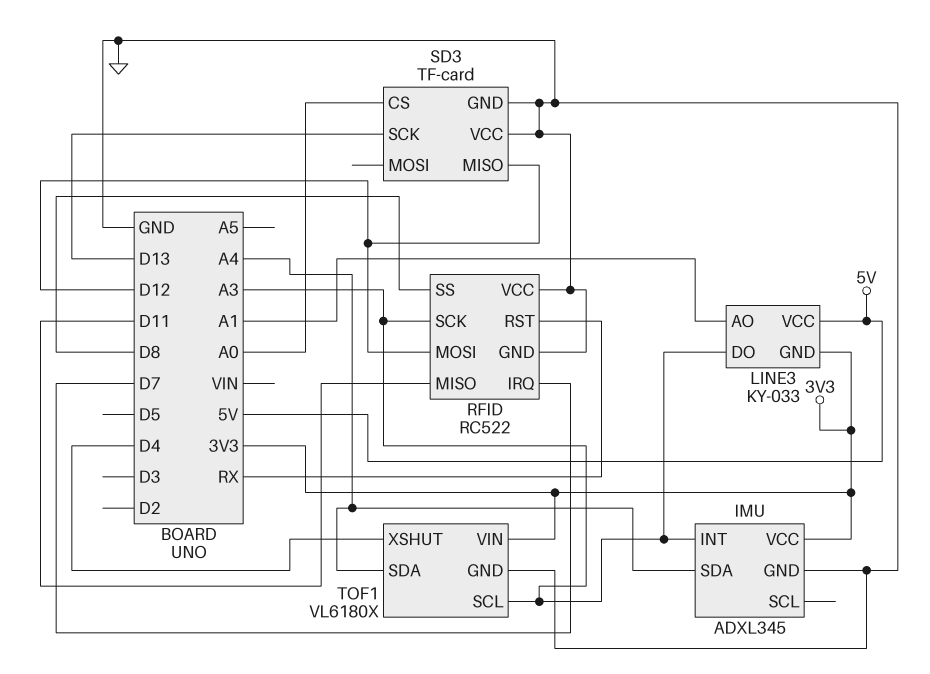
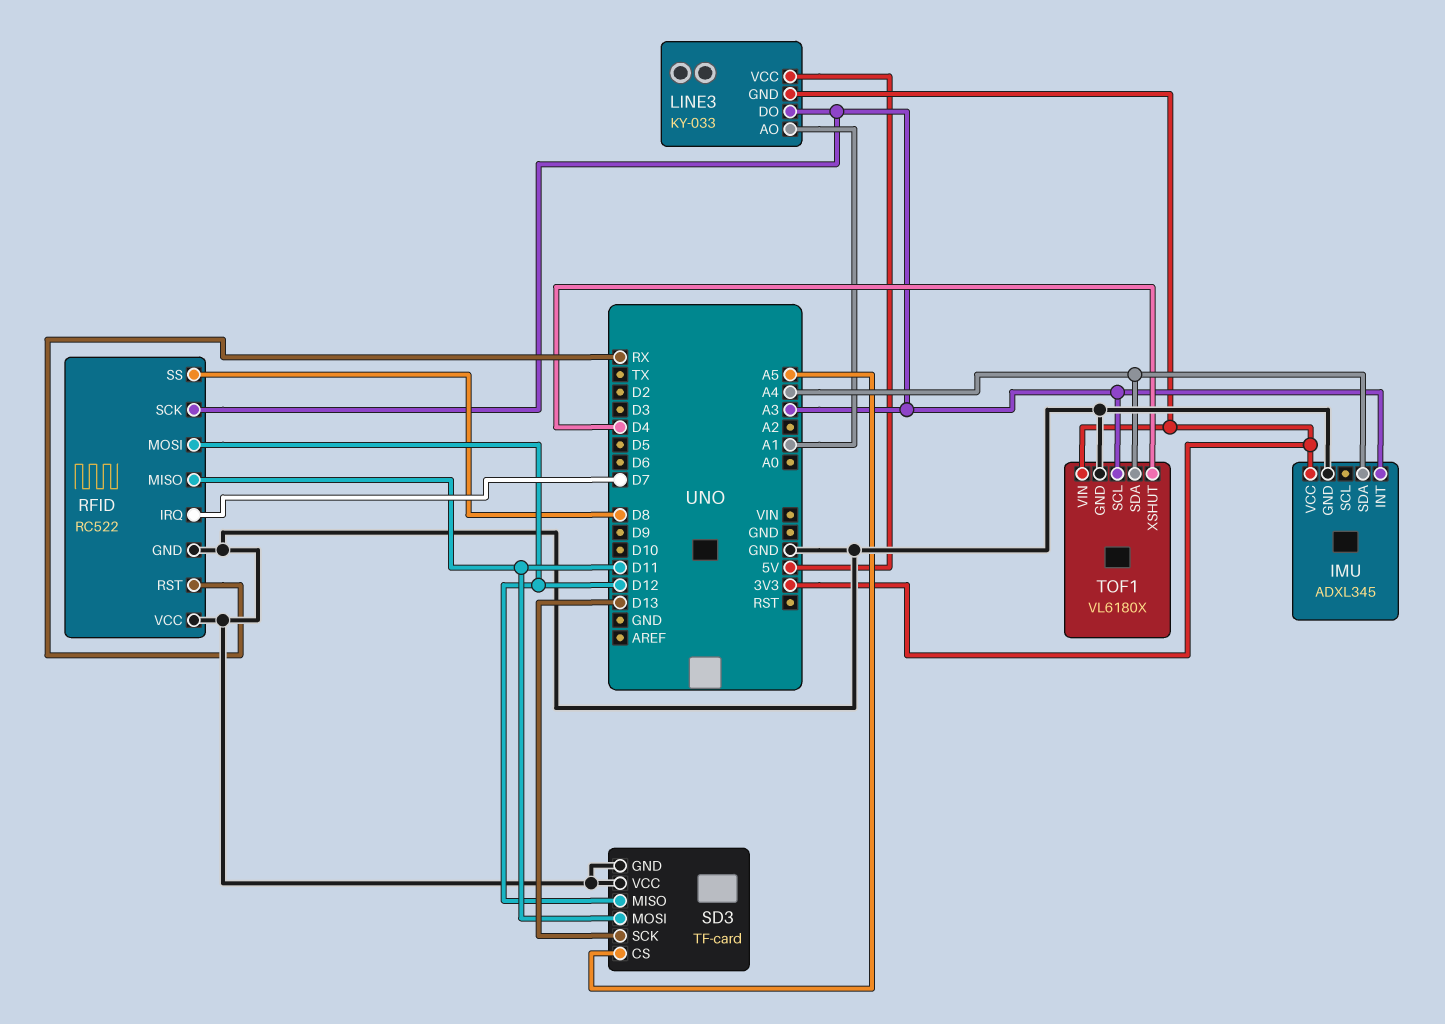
SD3 pin CS: A0 -> A5
SD3 pin MOSI: none -> D11

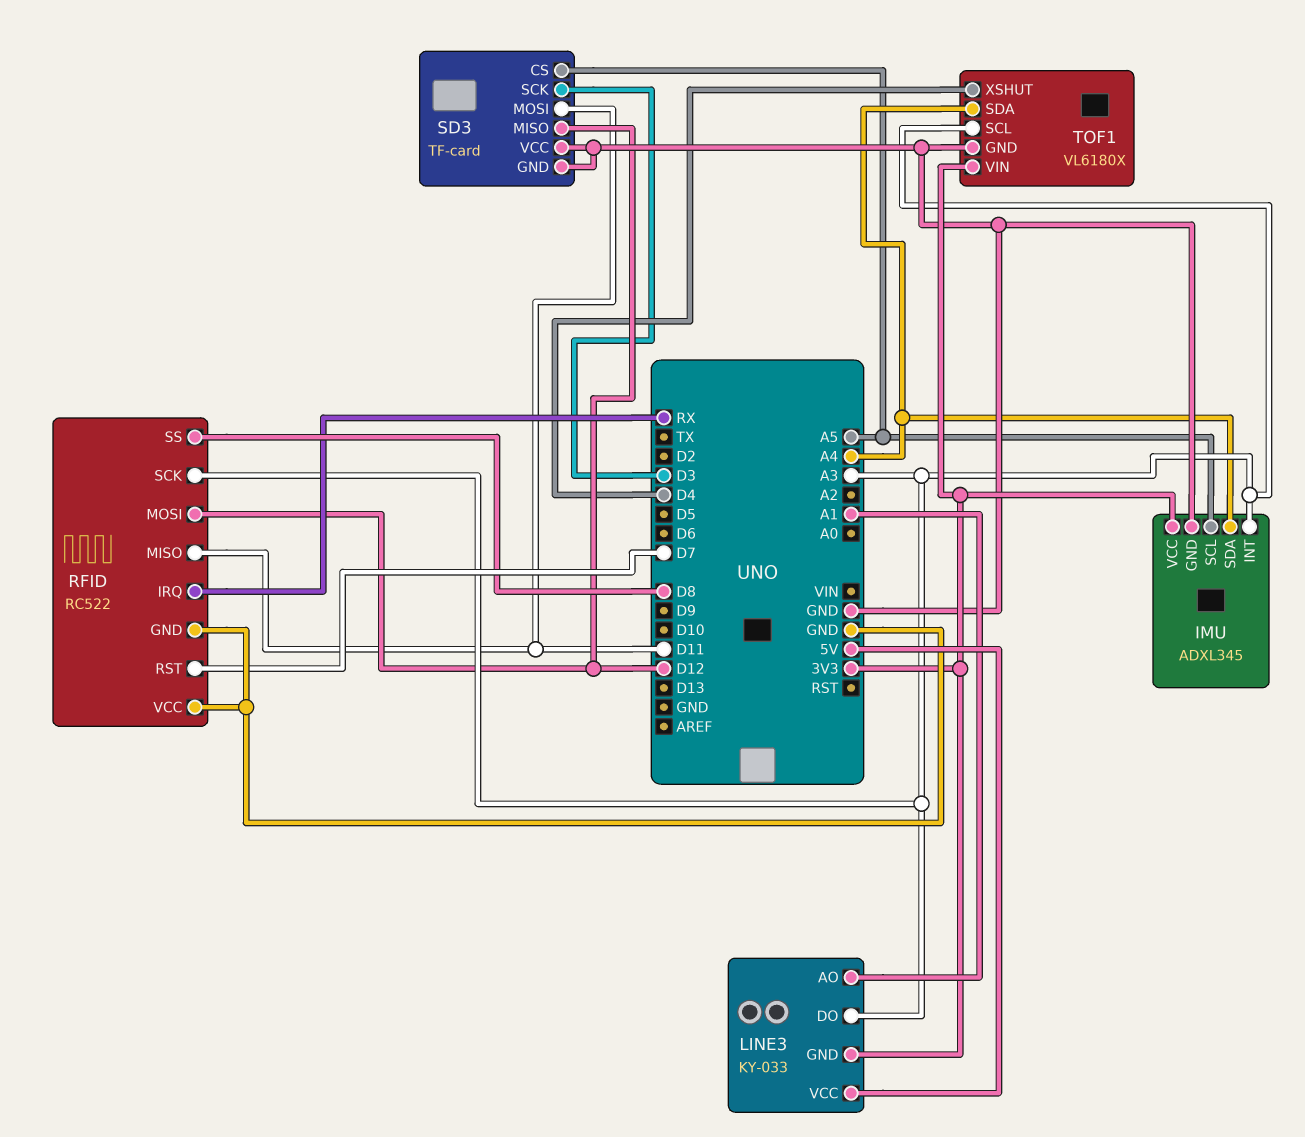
IMU pin SCL: none -> A5
RFID pin IRQ: D7 -> RX
RFID pin RST: RX -> D7
SD3 pin SCK: D13 -> D3

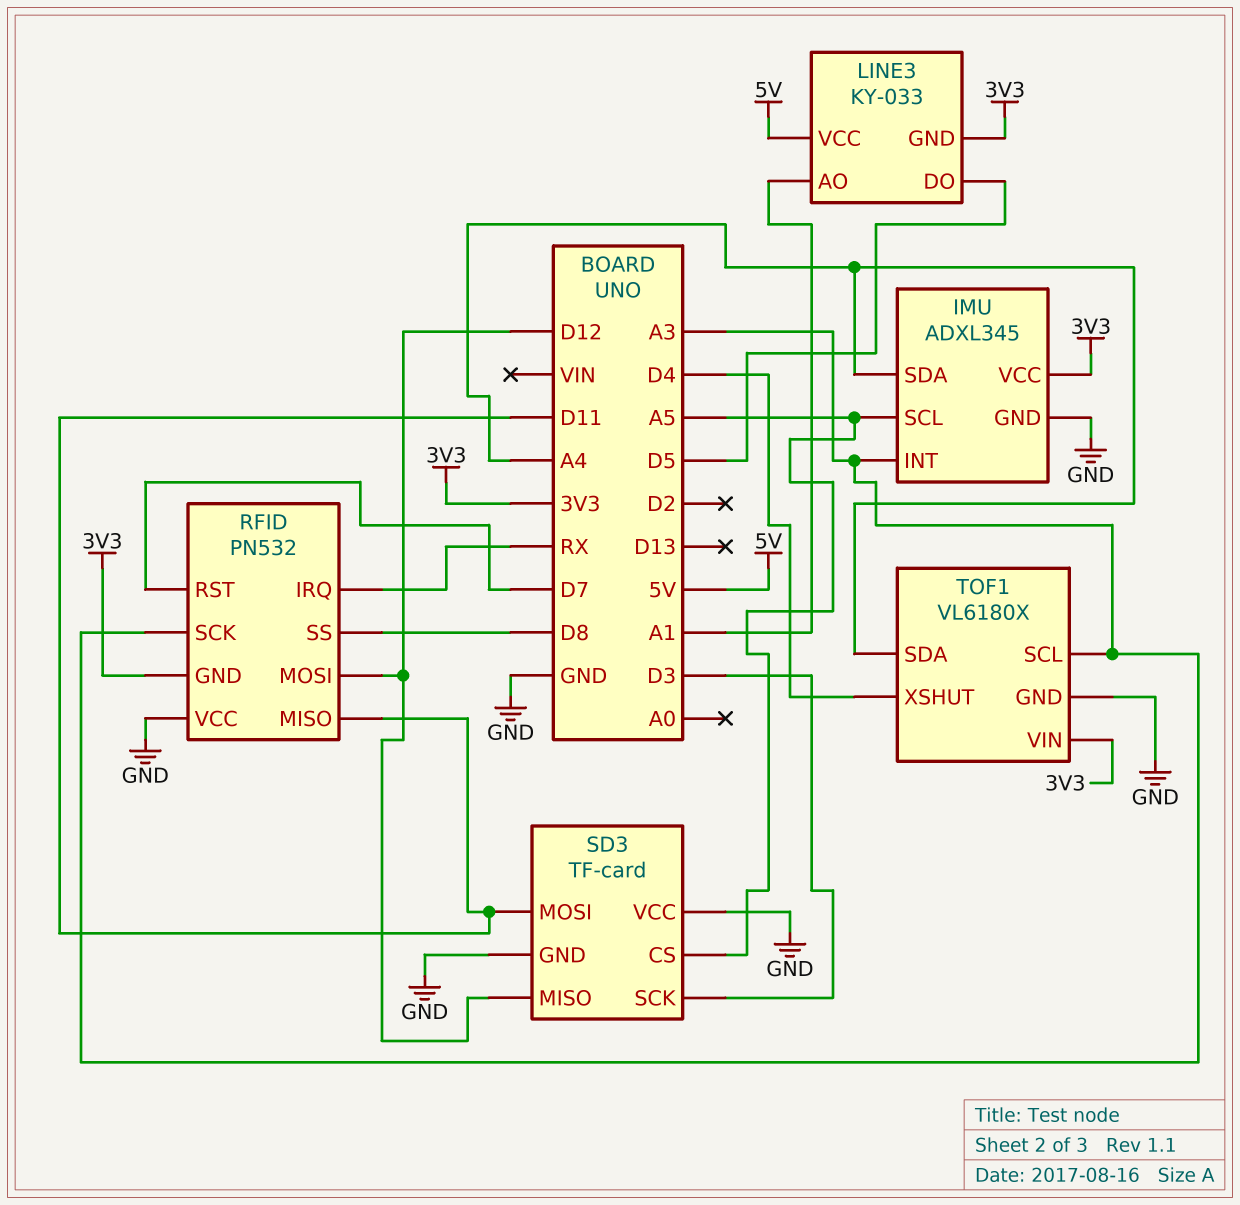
LINE3 pin DO: A3 -> D5
RFID: RC522 -> PN532
RFID pin GND: GND -> 3V3

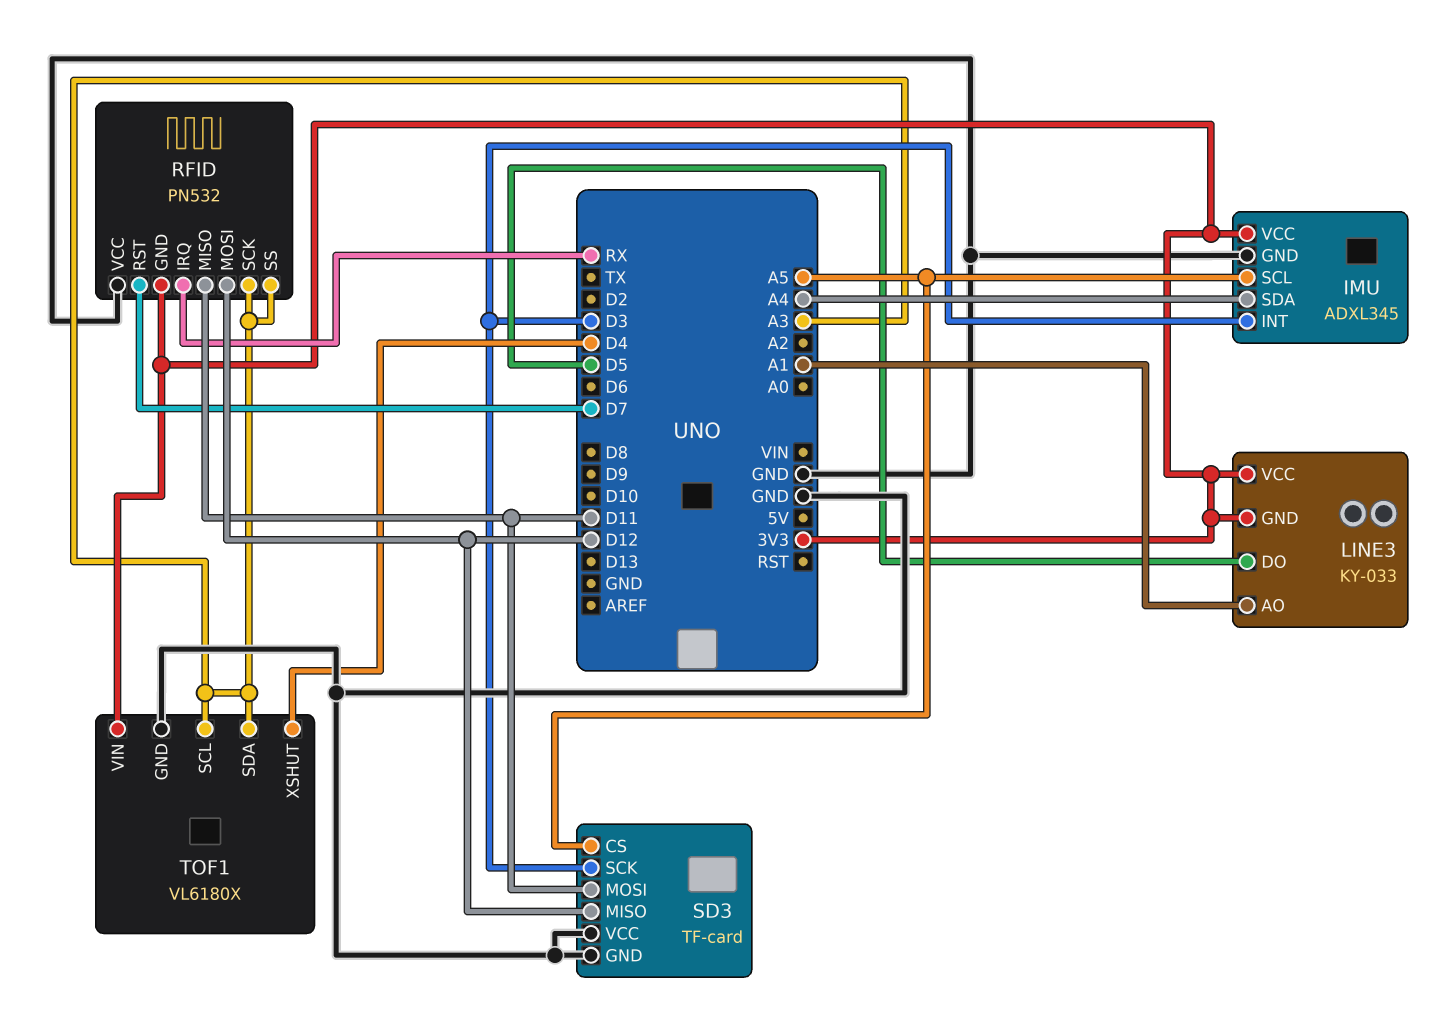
IMU pin INT: A3 -> D3
LINE3 pin VCC: 5V -> 3V3
RFID pin SS: D8 -> A3
TOF1 pin SDA: A4 -> A3

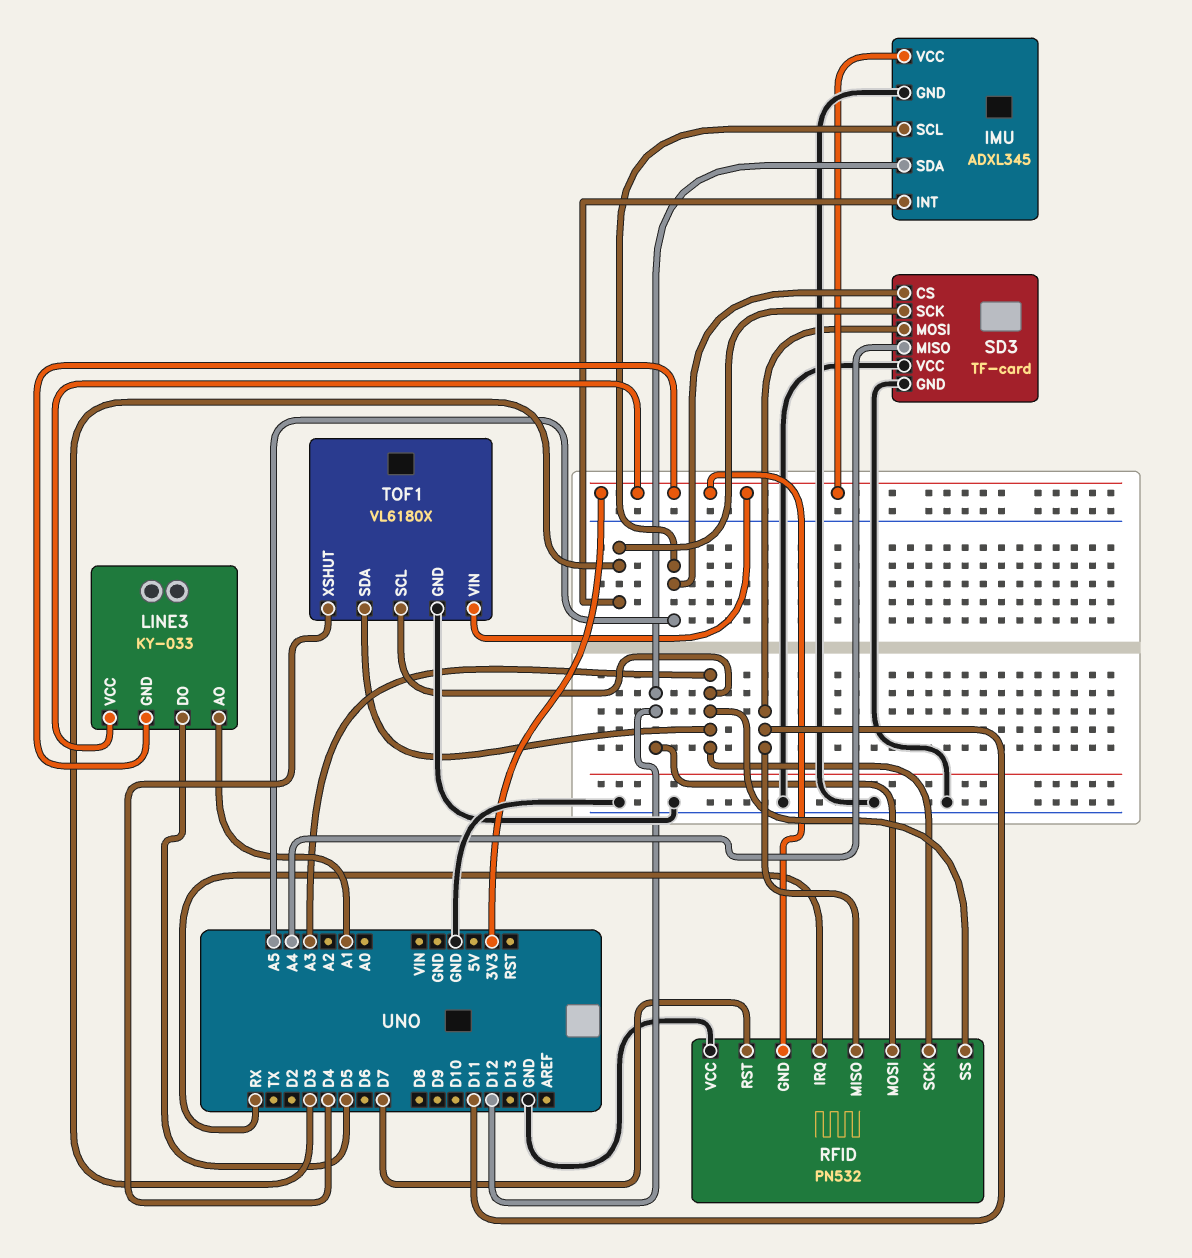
IMU pin SDA: A4 -> D12
SD3 pin MISO: D12 -> A4

